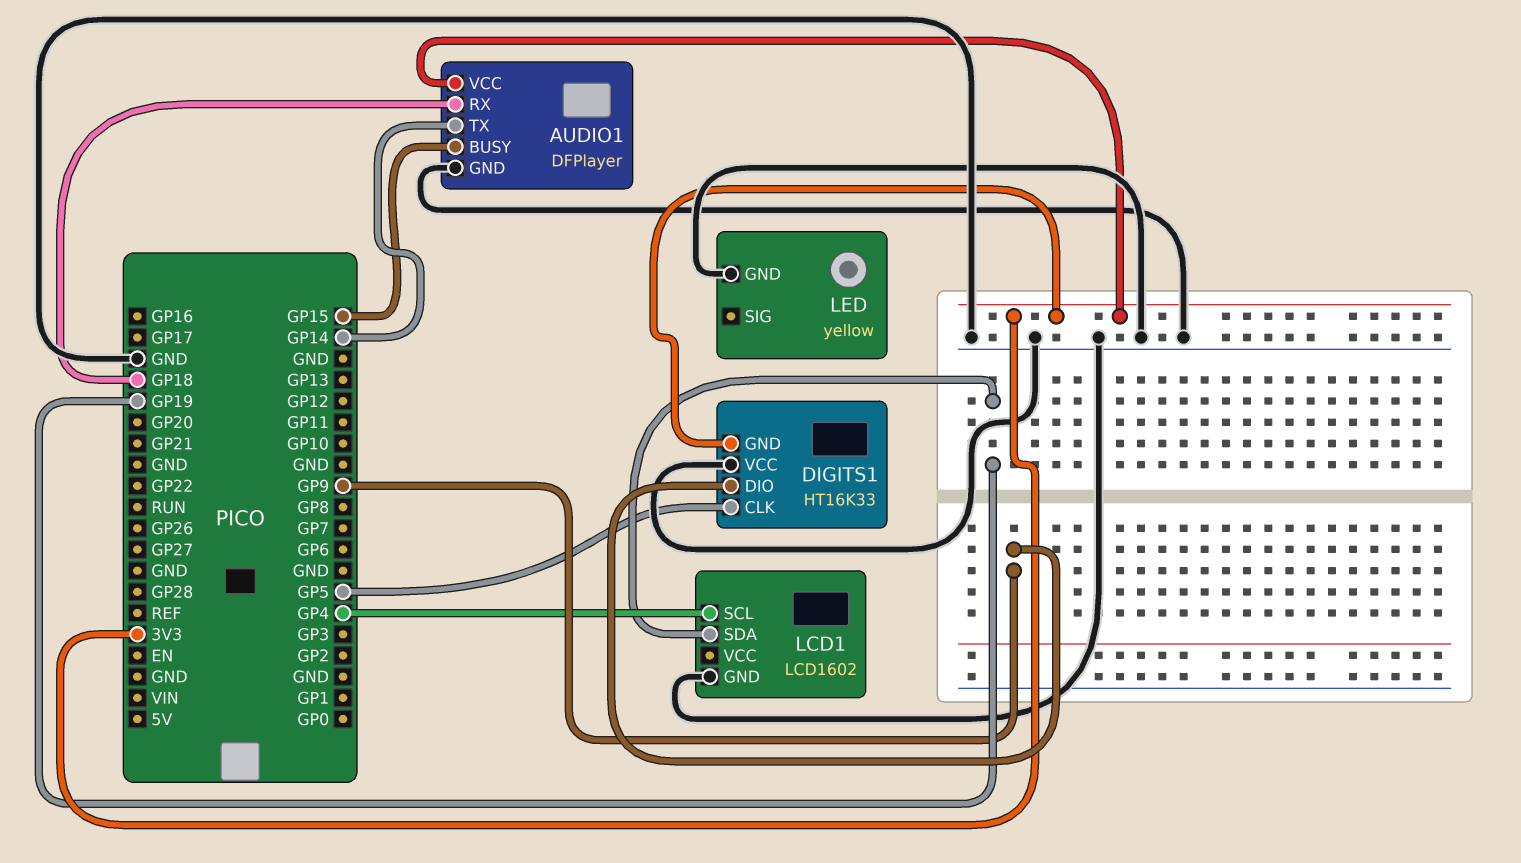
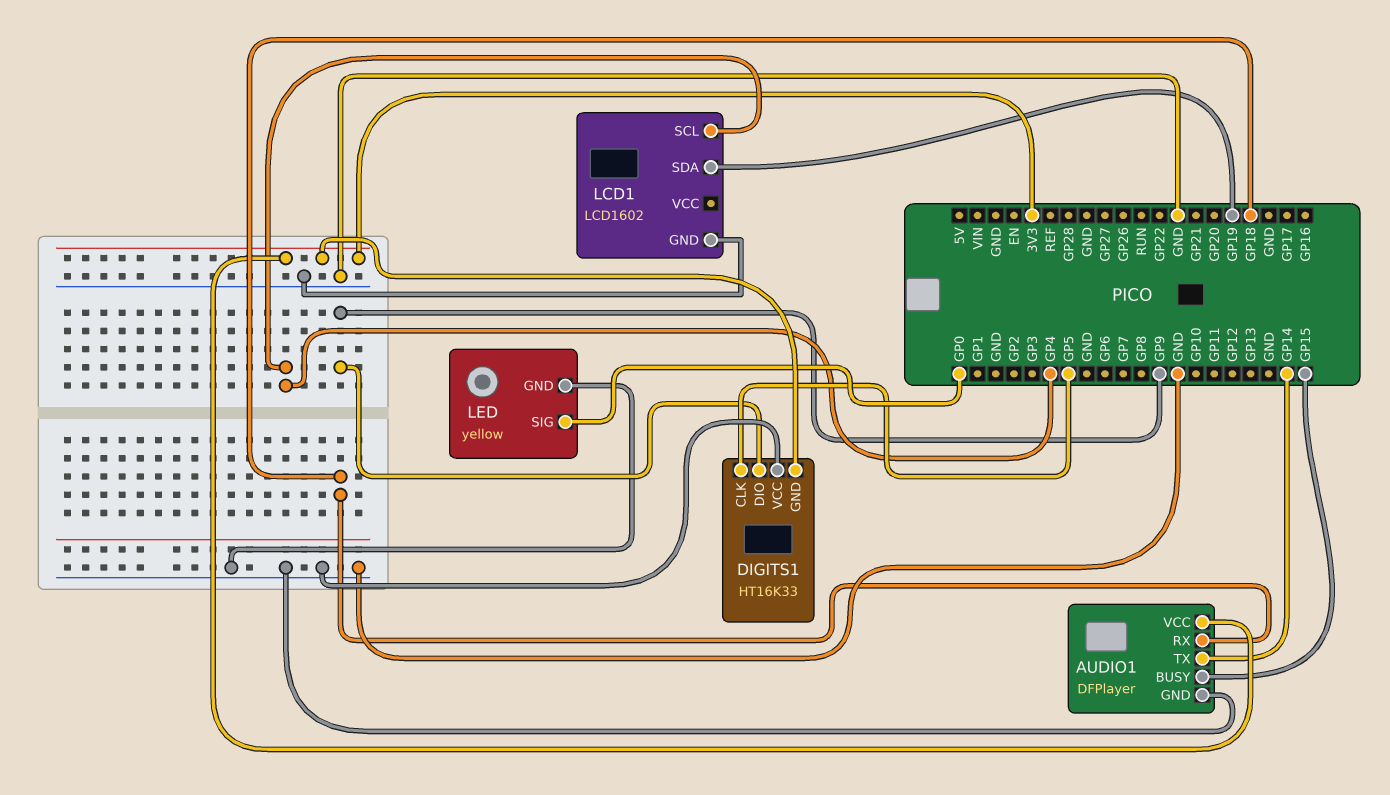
LED pin SIG: none -> GP0

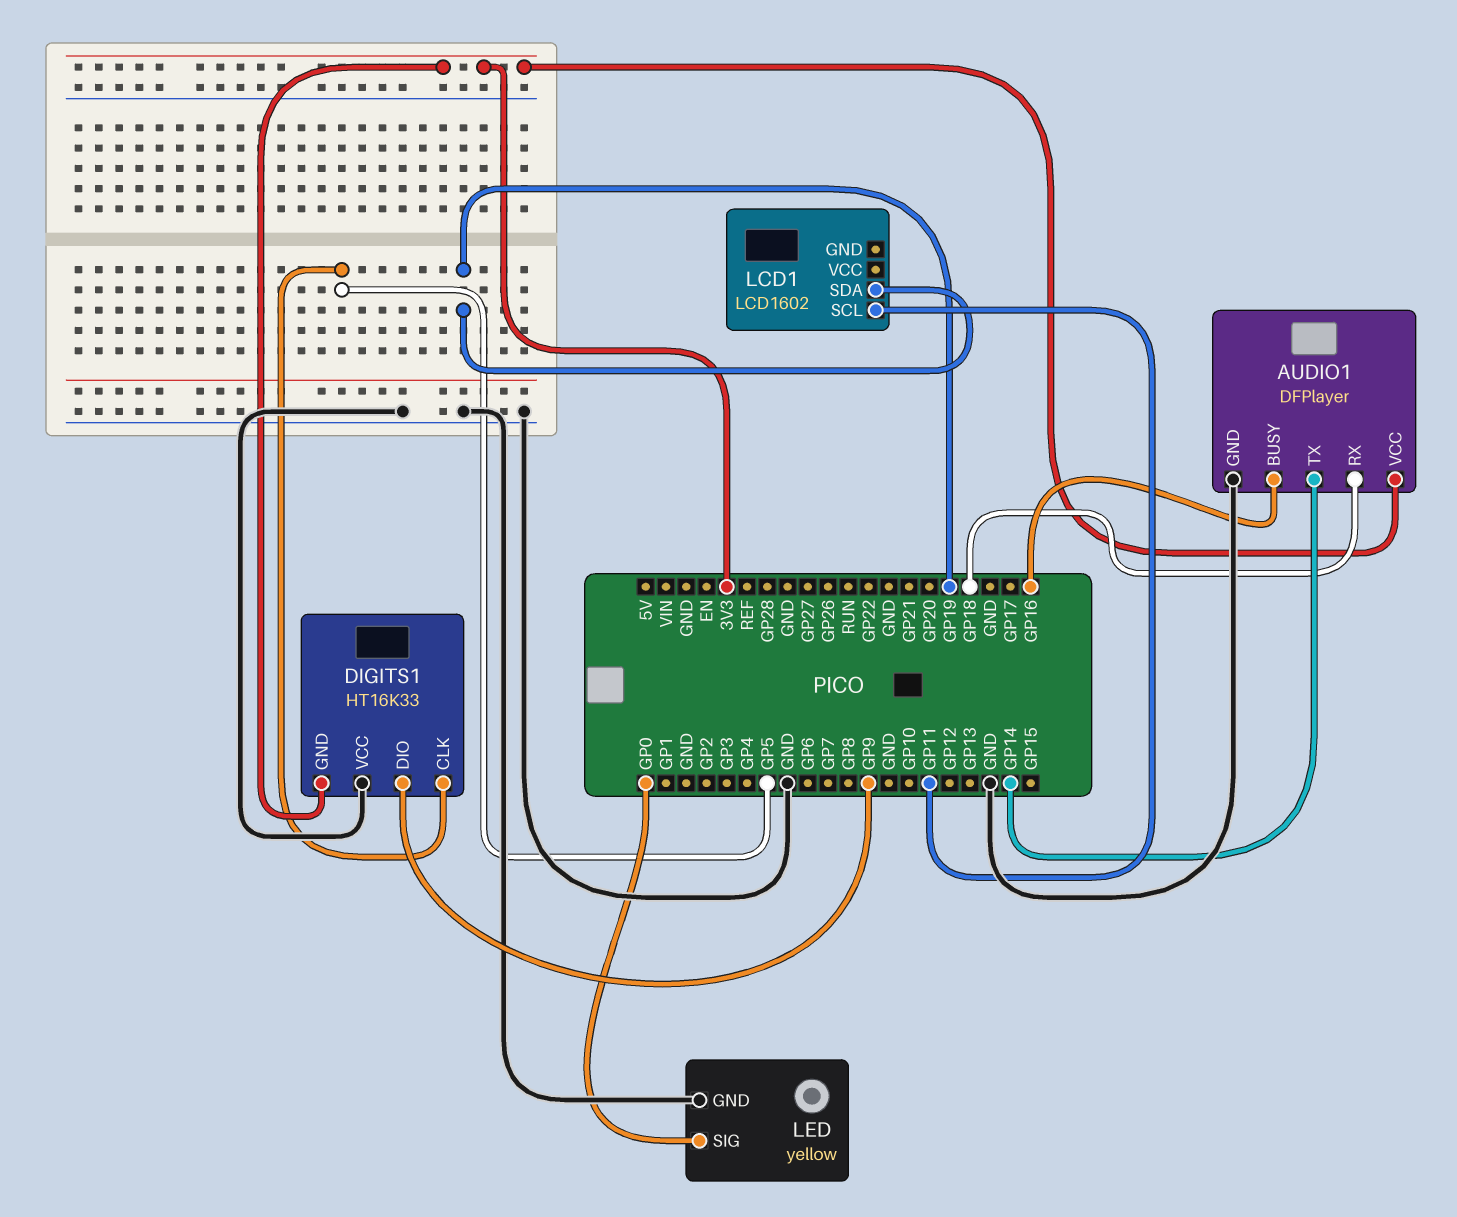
AUDIO1 pin BUSY: GP15 -> GP16
LCD1 pin GND: GND -> none
LCD1 pin SCL: GP4 -> GP11

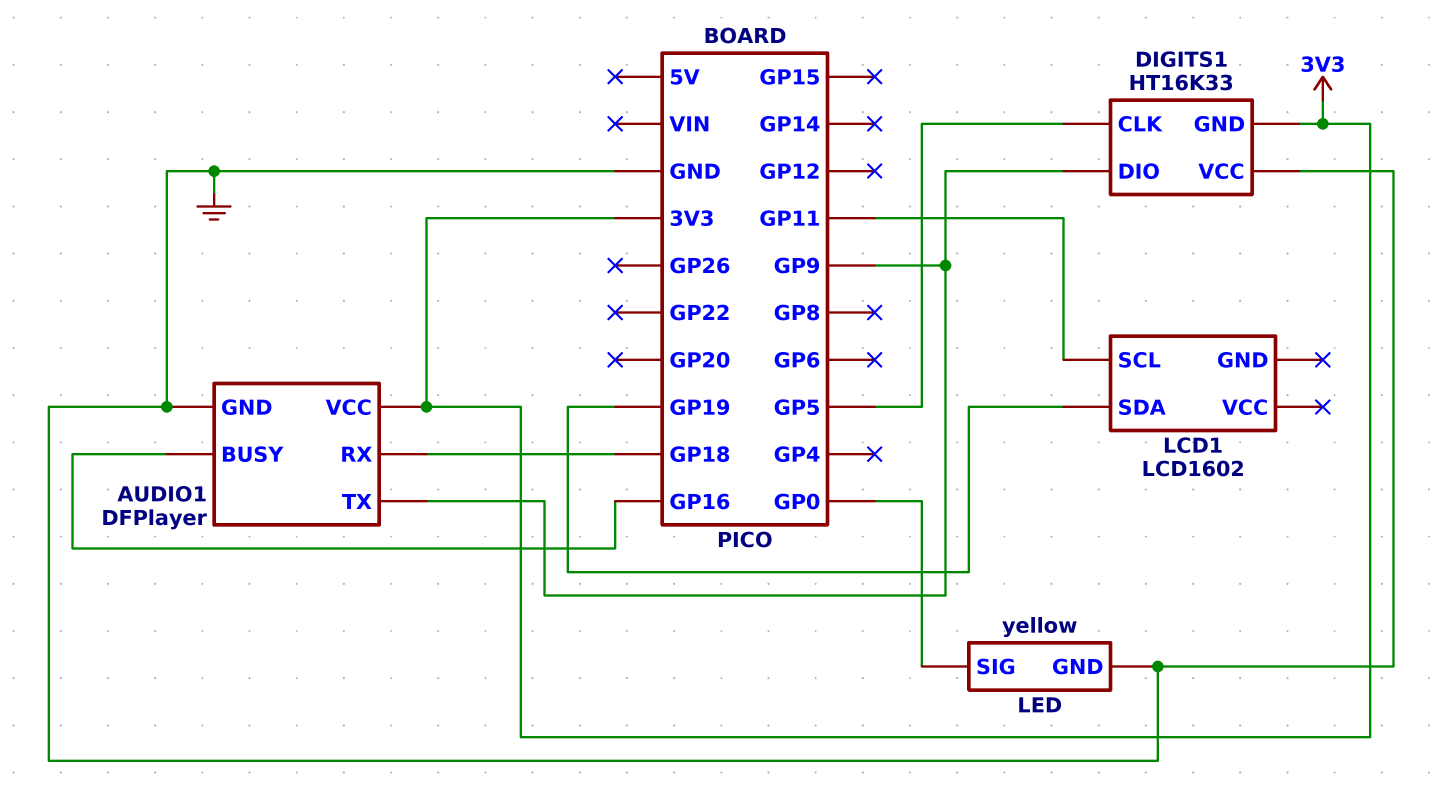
AUDIO1 pin TX: GP14 -> GP9

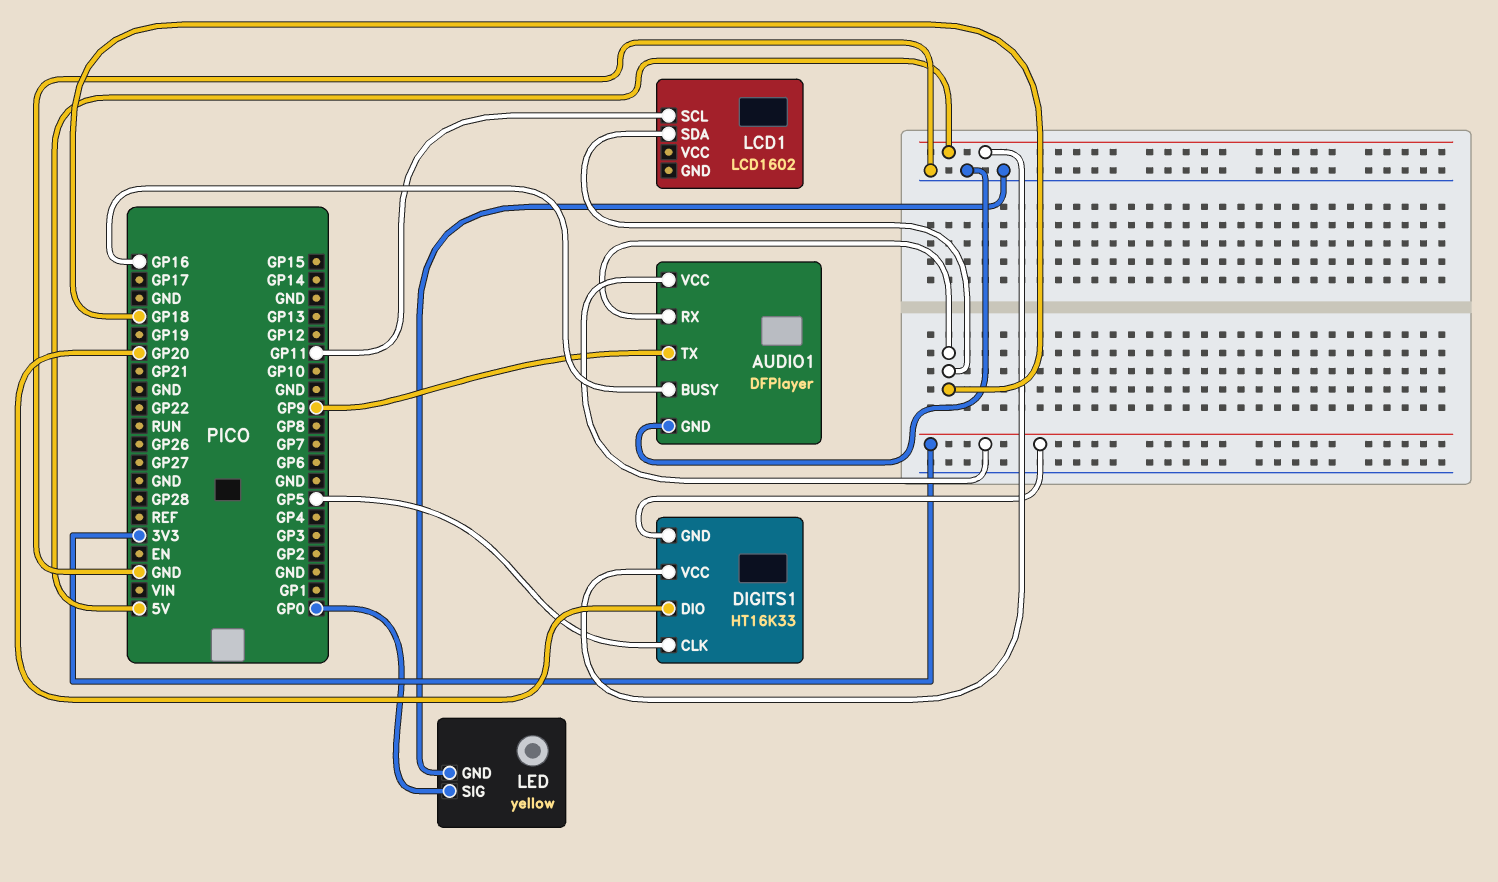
DIGITS1 pin DIO: GP9 -> GP20
DIGITS1 pin VCC: GND -> 5V
LCD1 pin SDA: GP19 -> GP18

